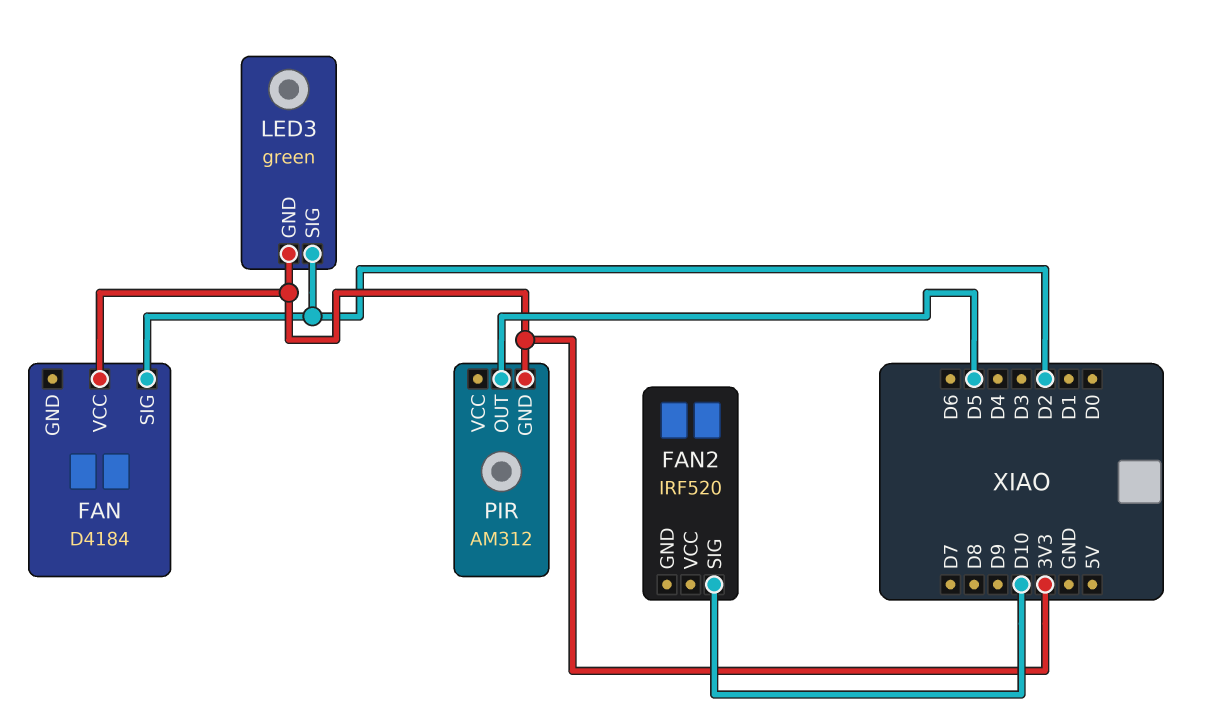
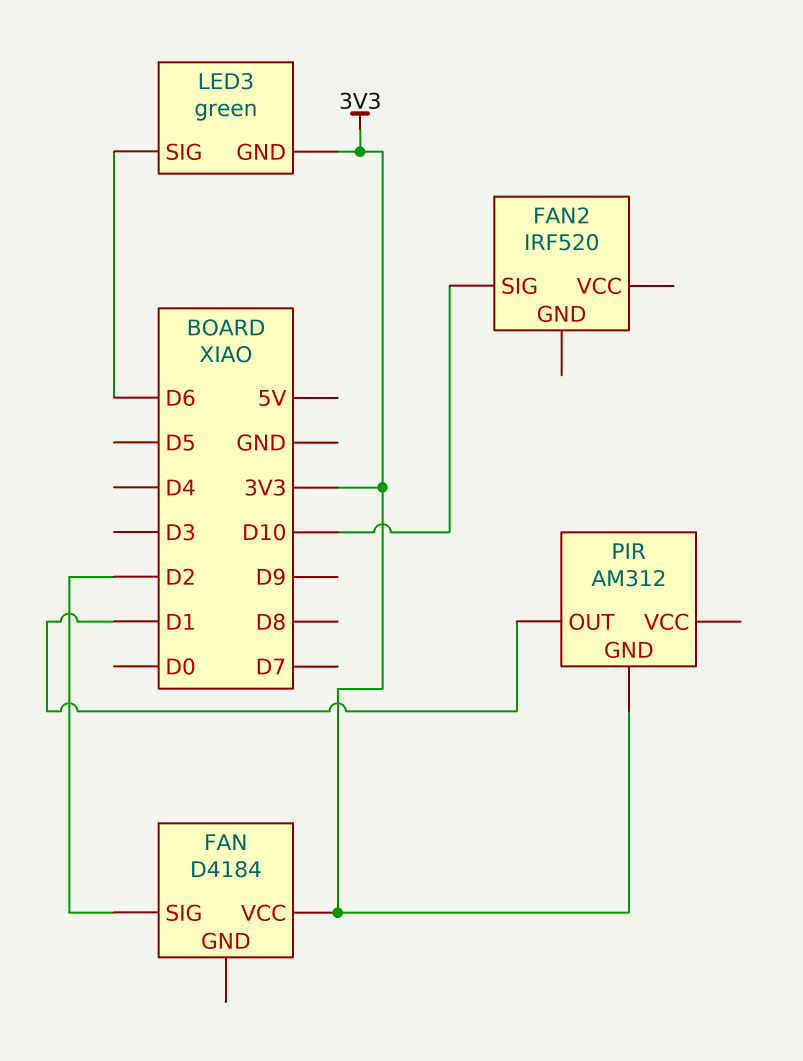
LED3 pin SIG: D2 -> D6
PIR pin OUT: D5 -> D1

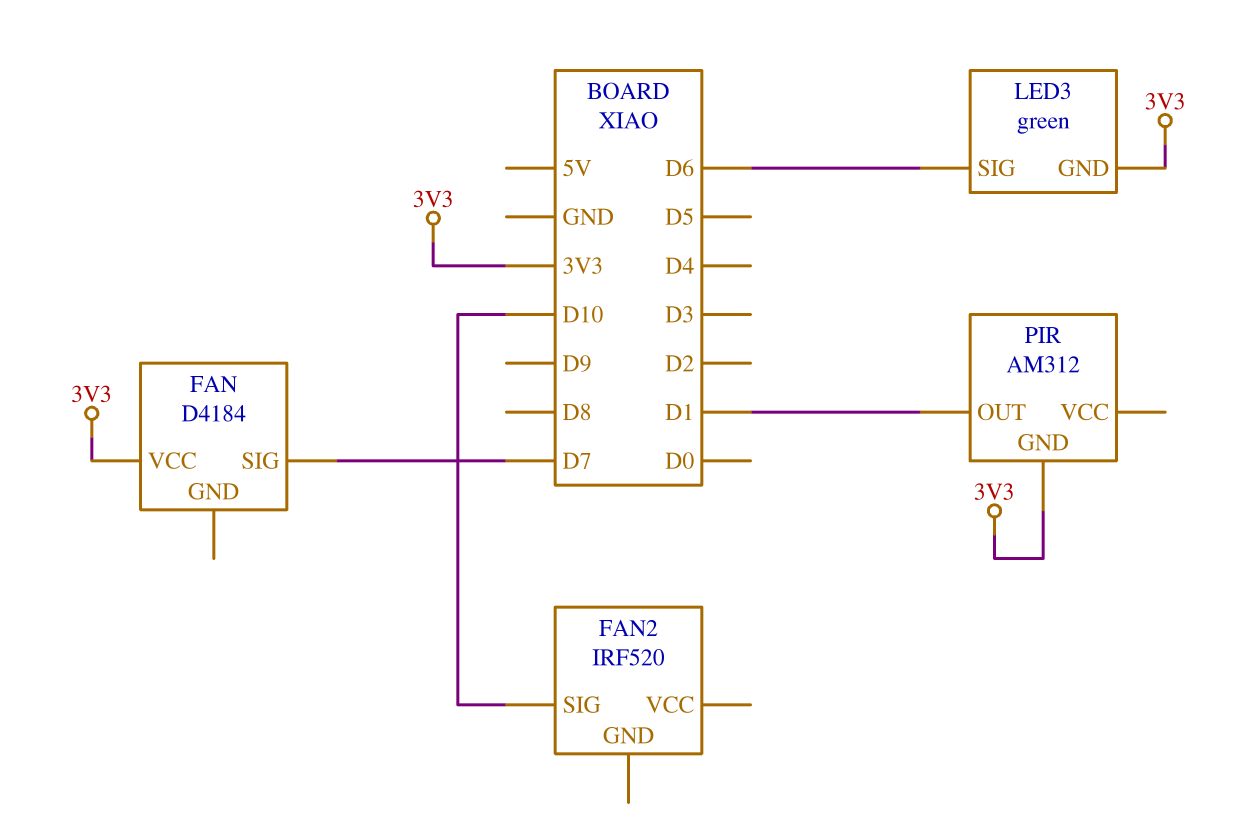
FAN pin SIG: D2 -> D7

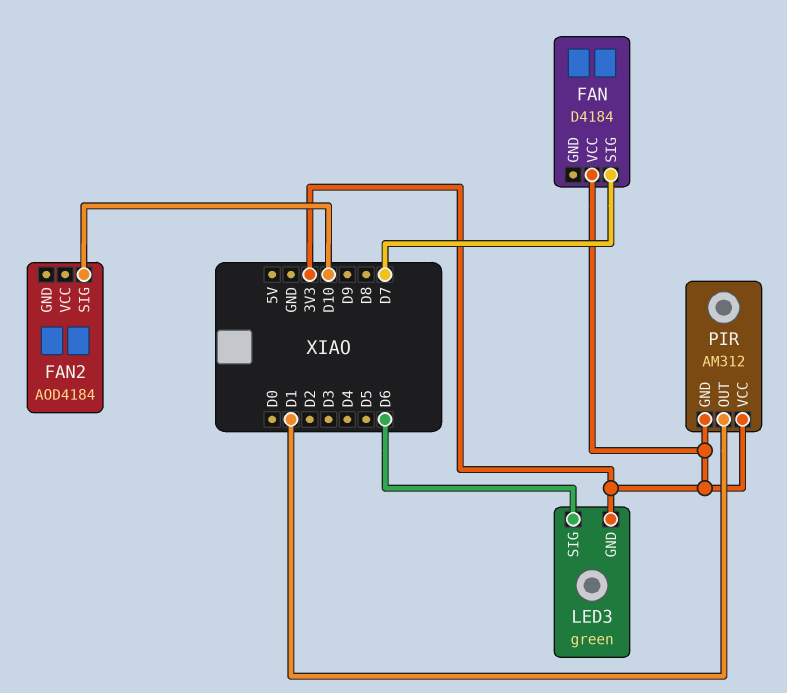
FAN2: IRF520 -> AOD4184
PIR pin VCC: none -> 3V3

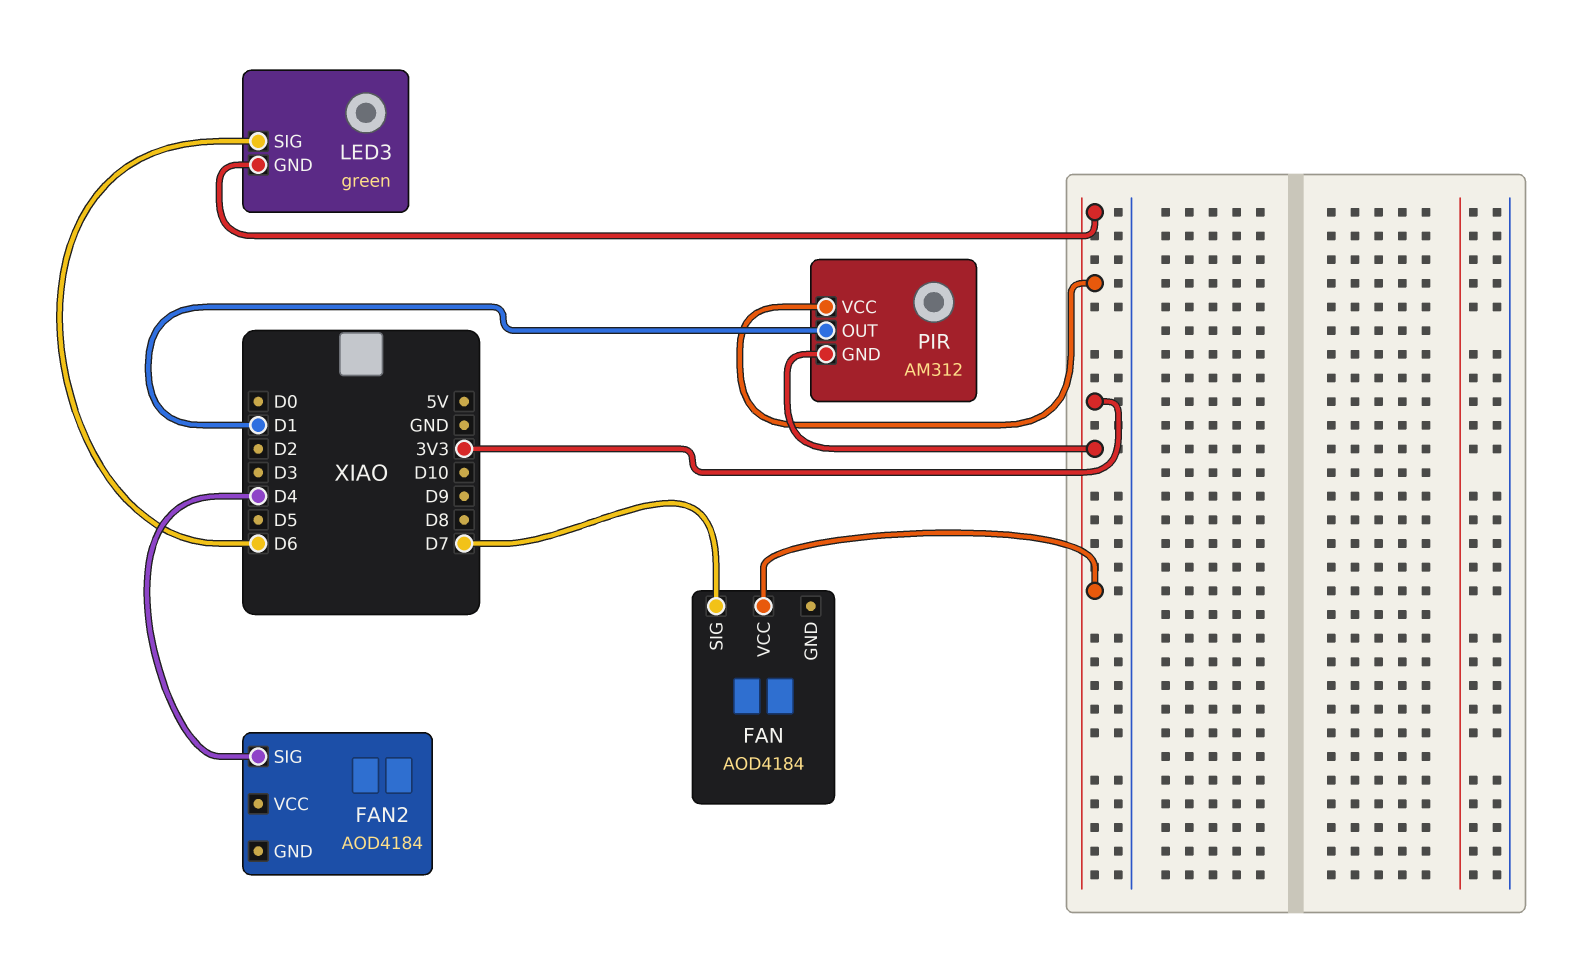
FAN: D4184 -> AOD4184
FAN2 pin SIG: D10 -> D4

